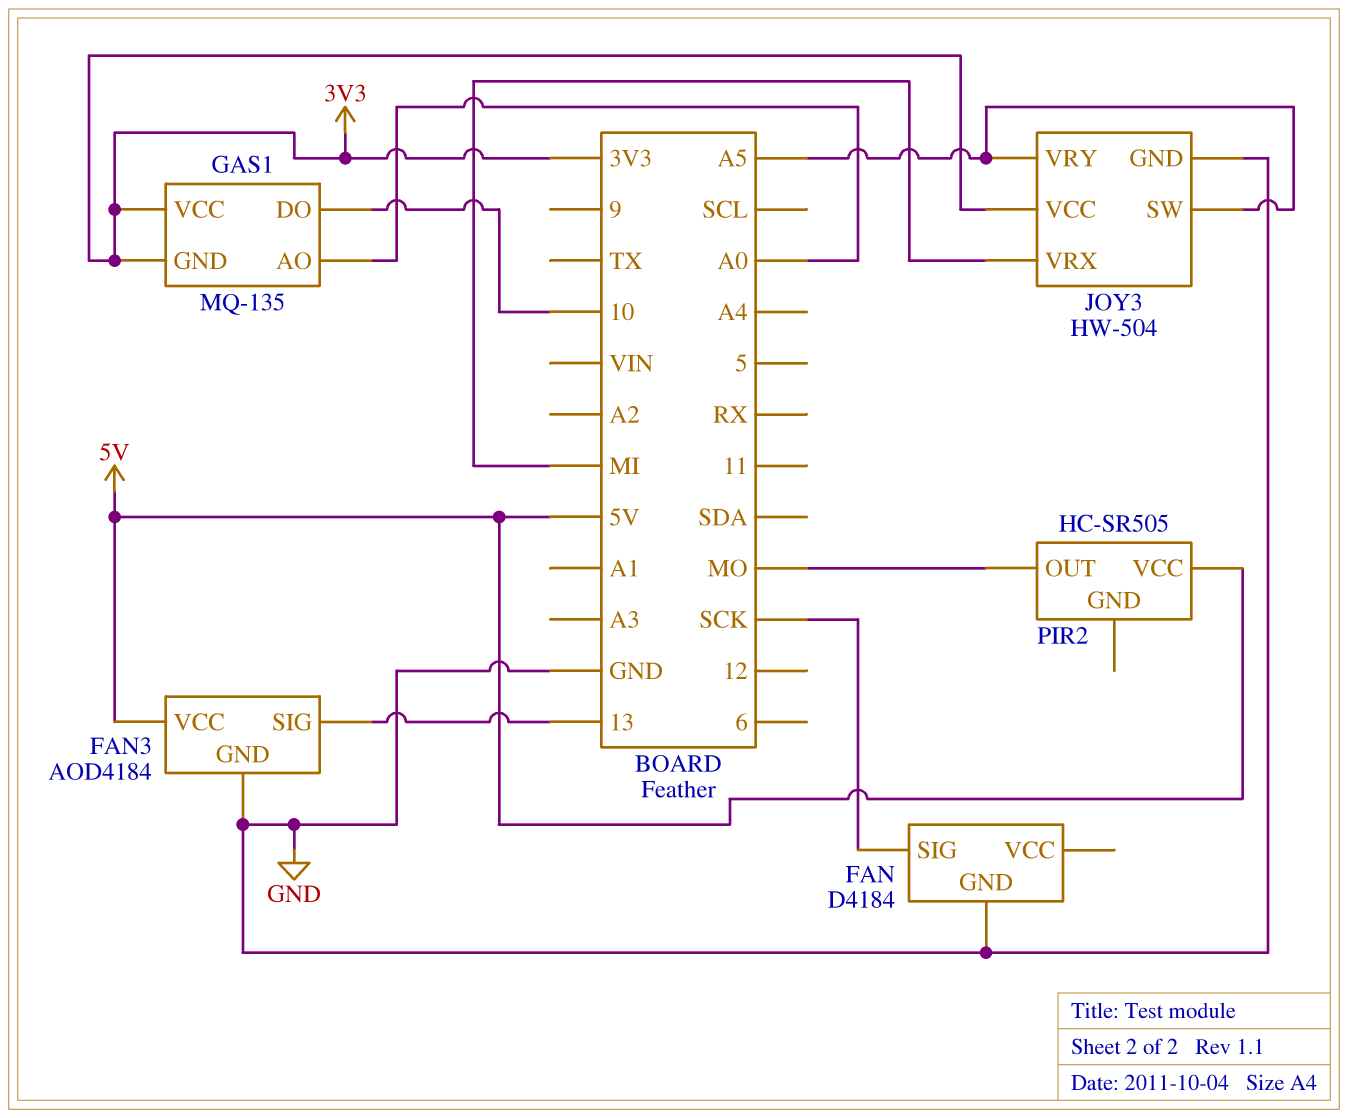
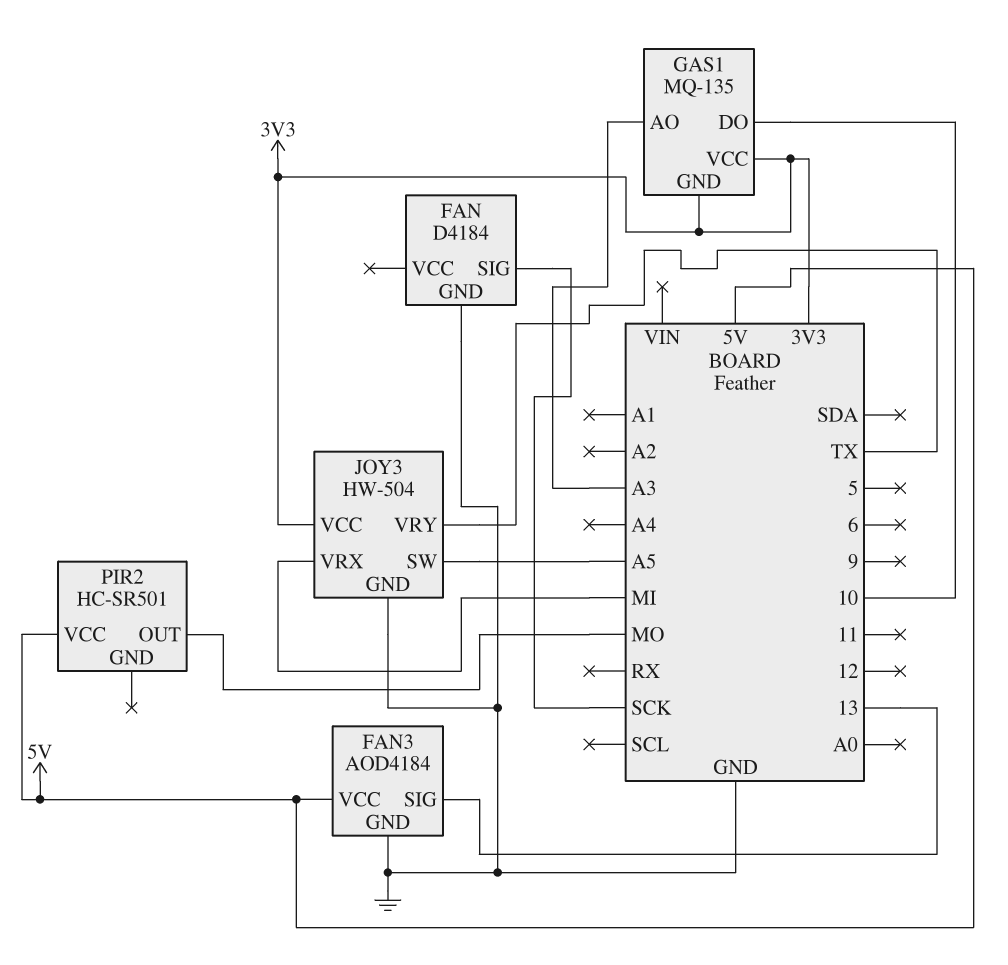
GAS1 pin AO: A0 -> A3
JOY3 pin VRY: A5 -> TX
PIR2: HC-SR505 -> HC-SR501

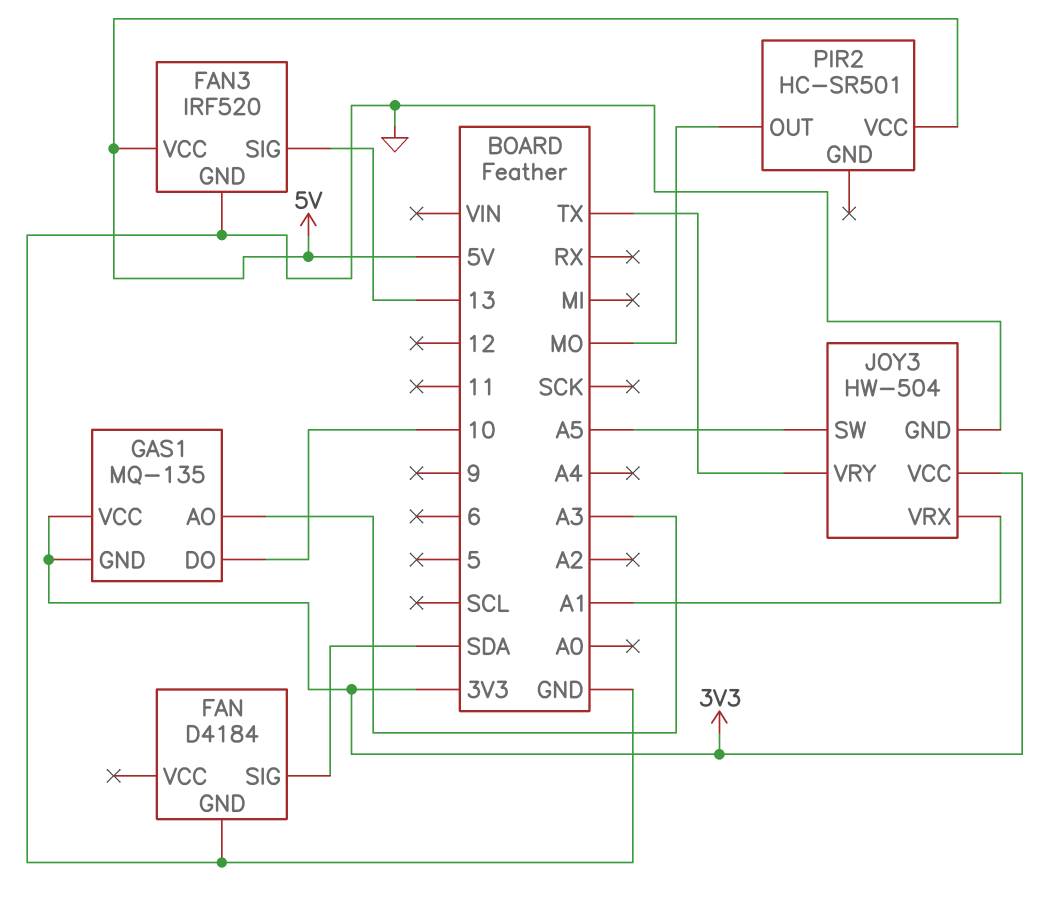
FAN pin SIG: SCK -> SDA
FAN3: AOD4184 -> IRF520
JOY3 pin VRX: MI -> A1

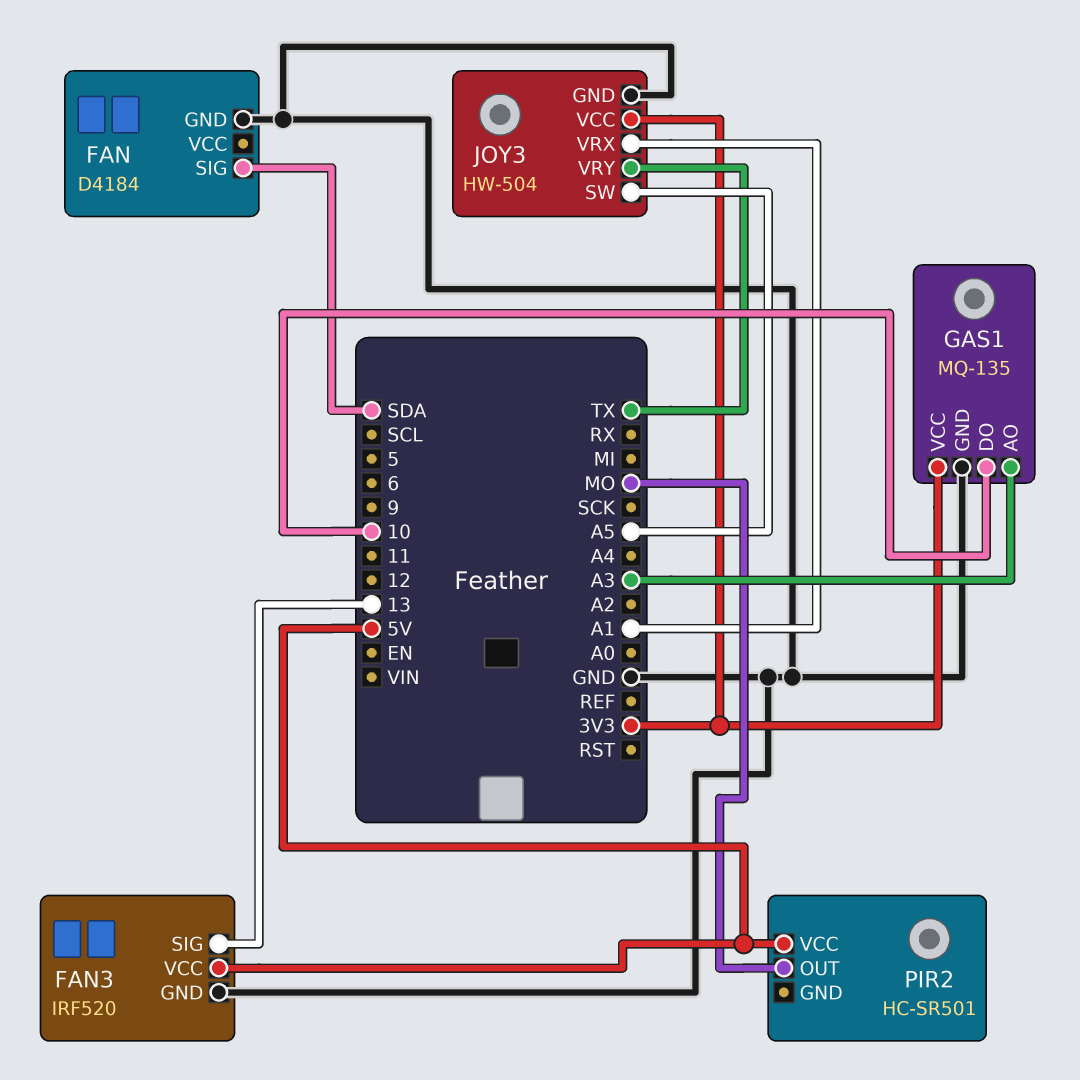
GAS1 pin GND: 3V3 -> GND

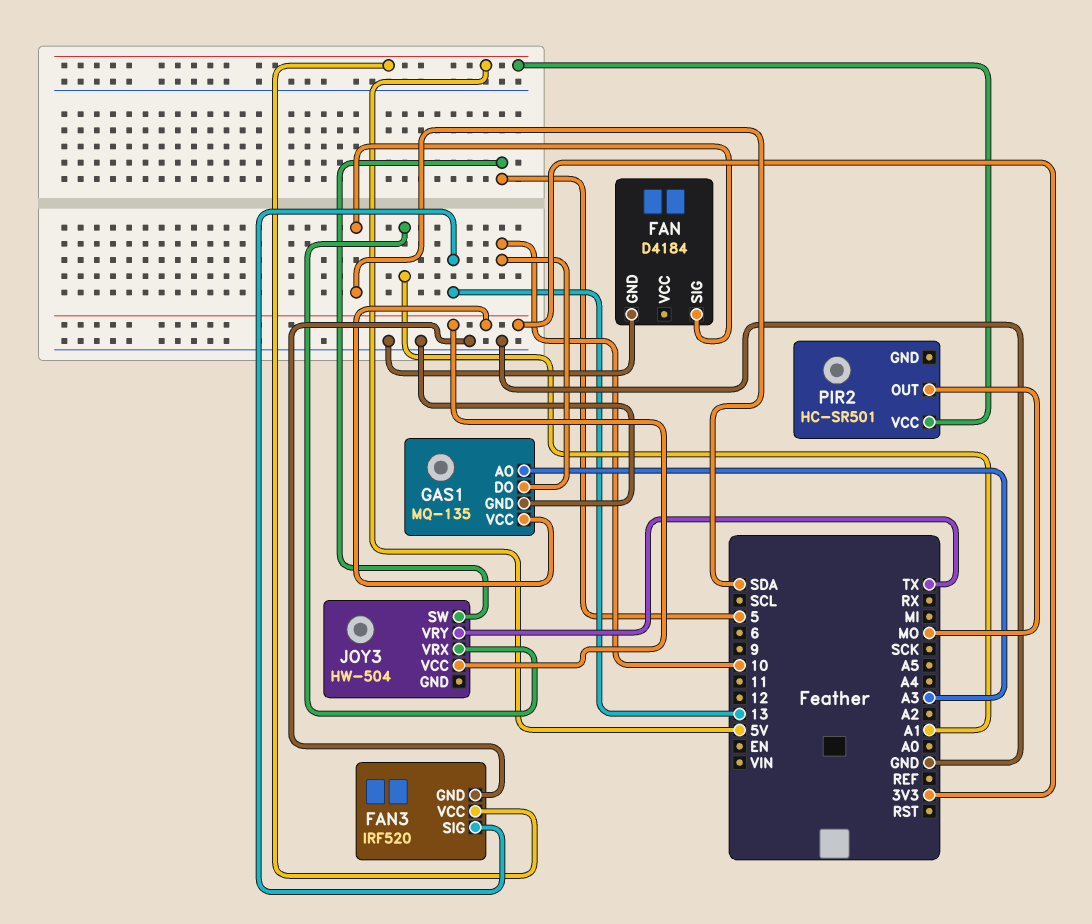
JOY3 pin GND: GND -> none
JOY3 pin SW: A5 -> 5

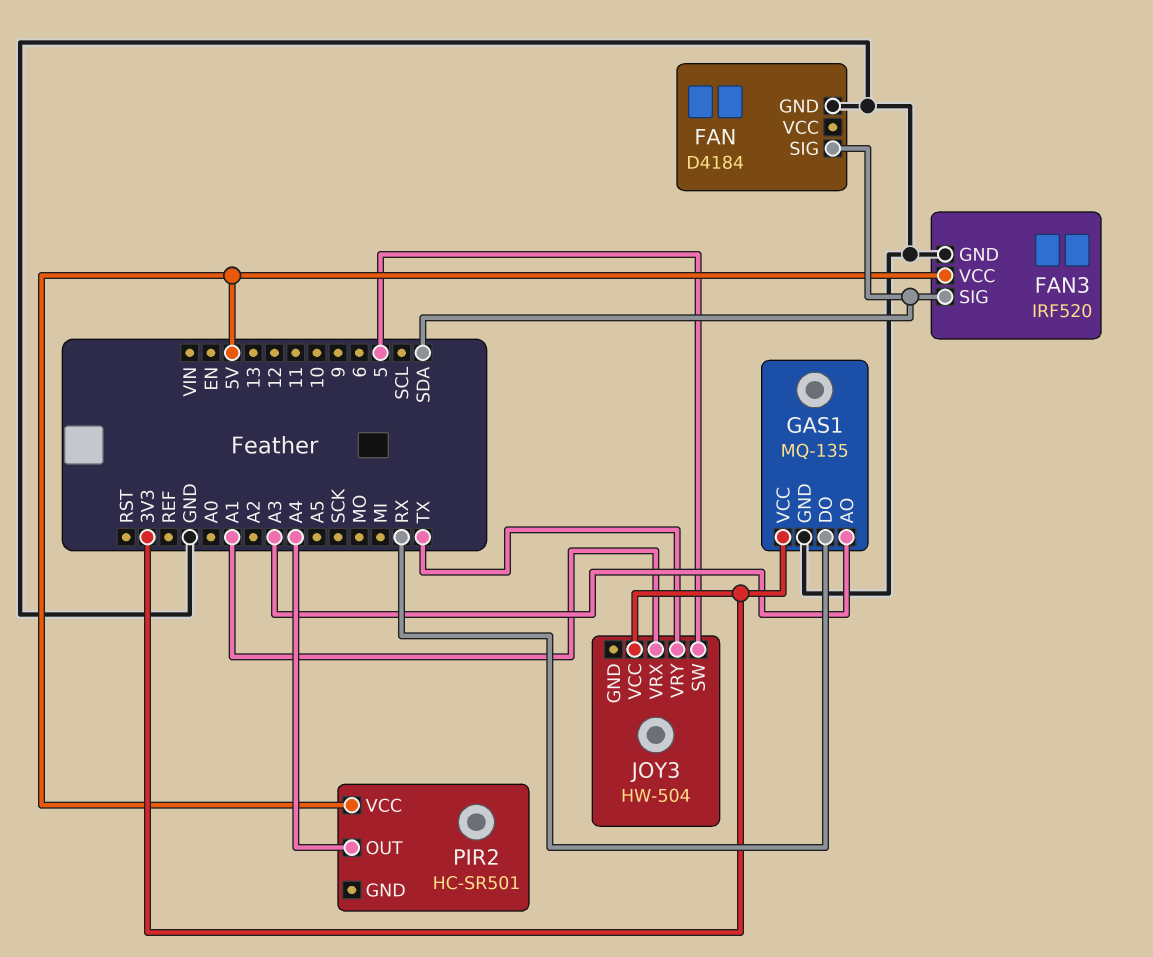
FAN3 pin SIG: 13 -> SDA
GAS1 pin DO: 10 -> RX
PIR2 pin OUT: MO -> A4

